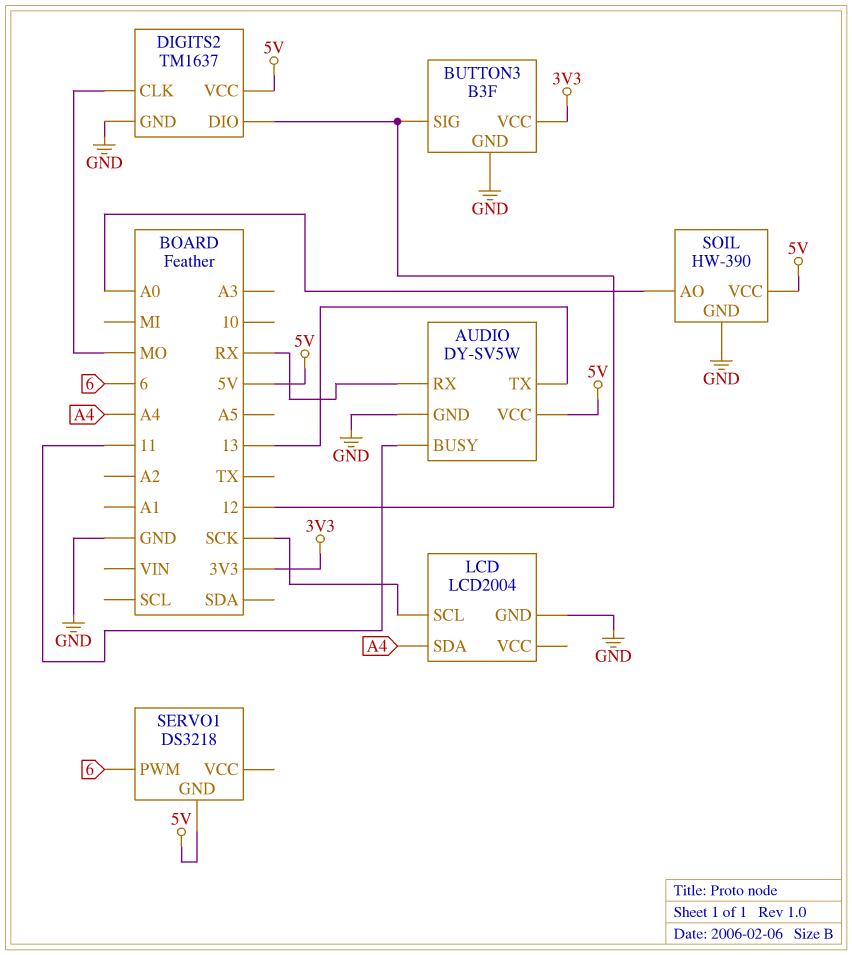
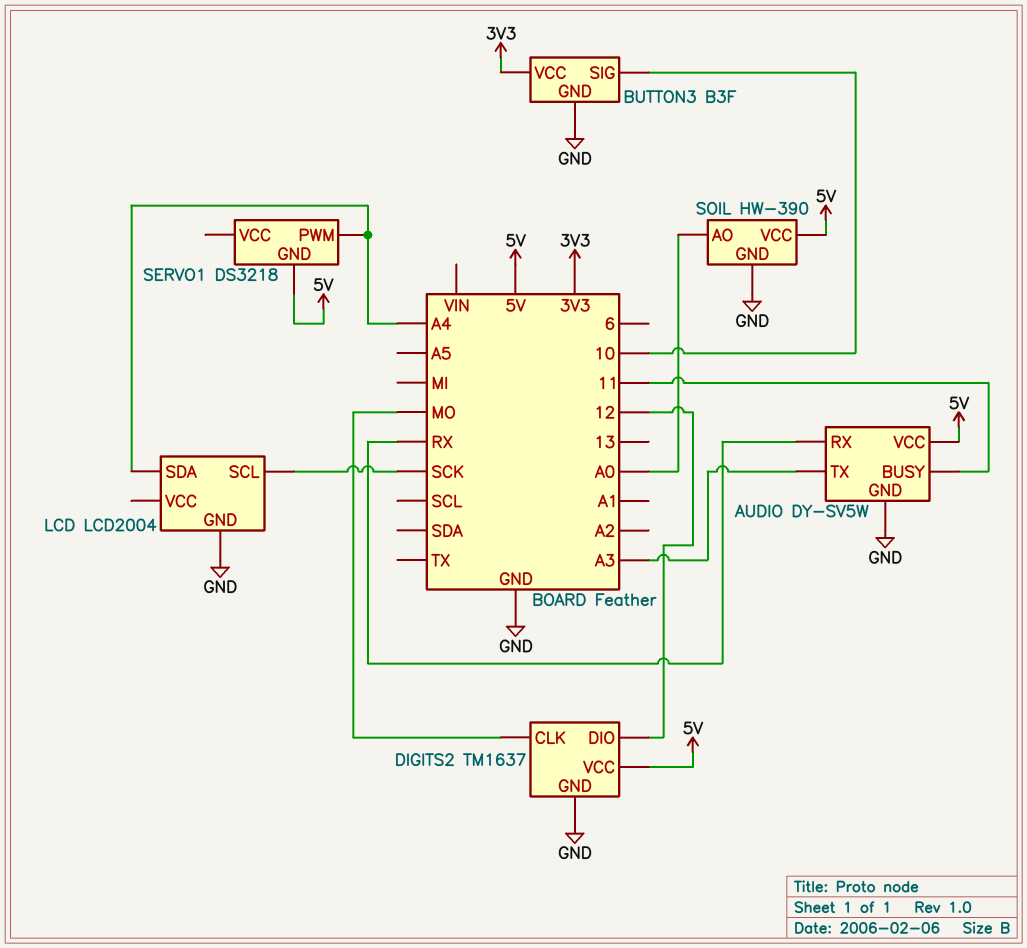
AUDIO pin TX: 13 -> A3
BUTTON3 pin SIG: 12 -> 10
SERVO1 pin PWM: 6 -> A4

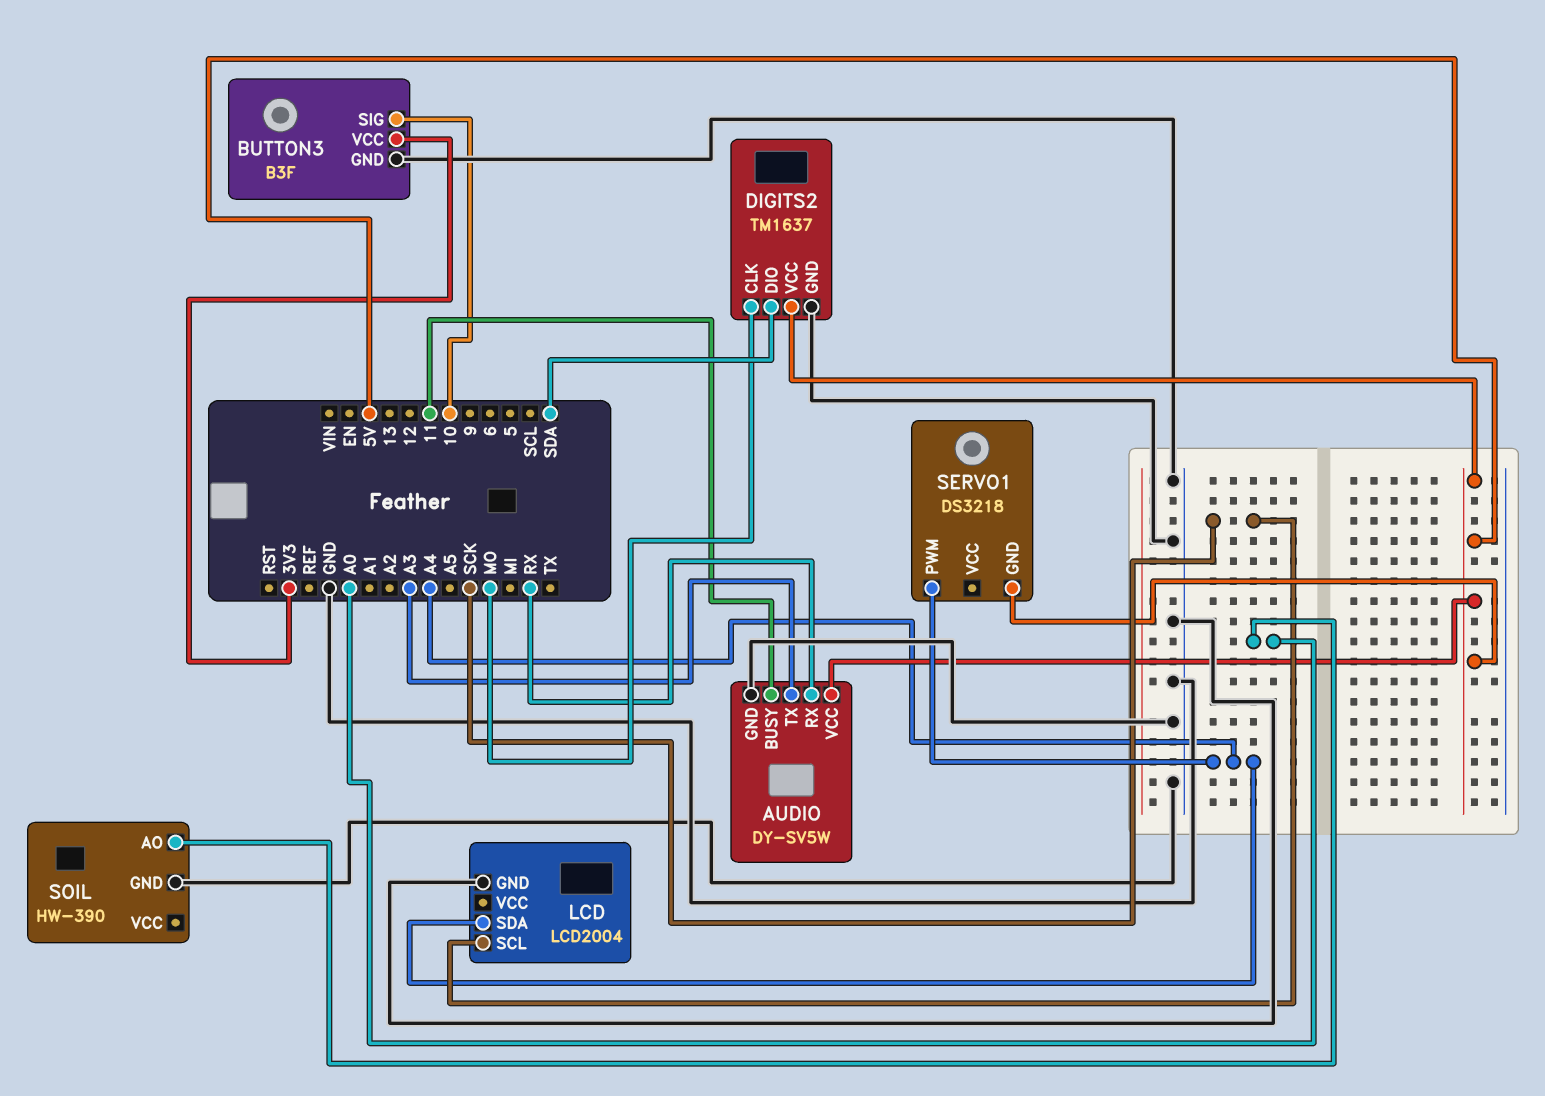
DIGITS2 pin DIO: 12 -> SDA
SOIL pin VCC: 5V -> none

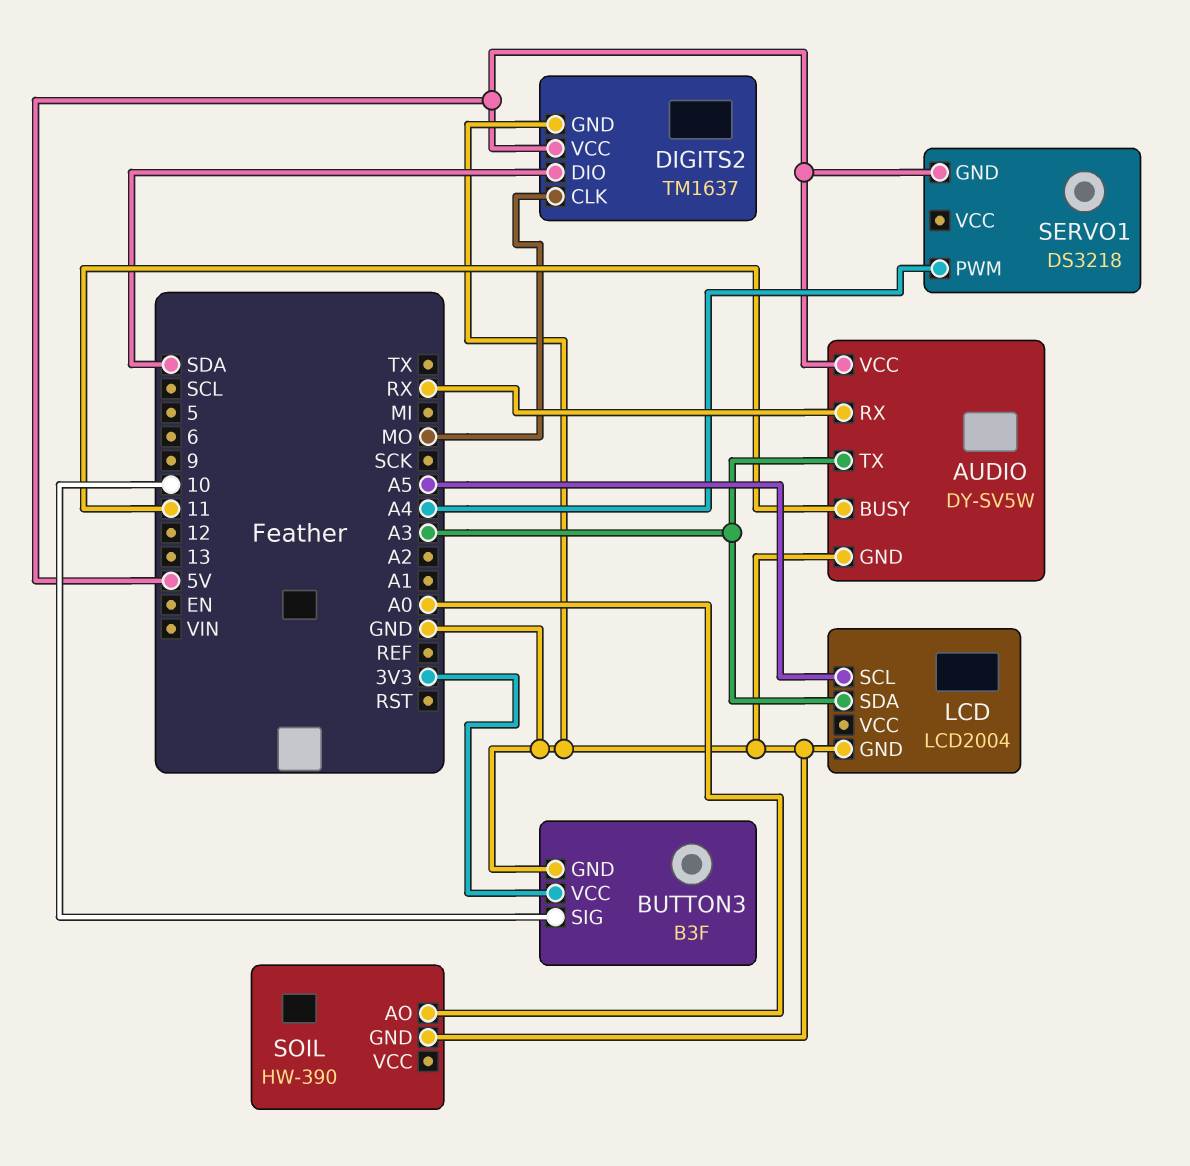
LCD pin SCL: SCK -> A5
LCD pin SDA: A4 -> A3

